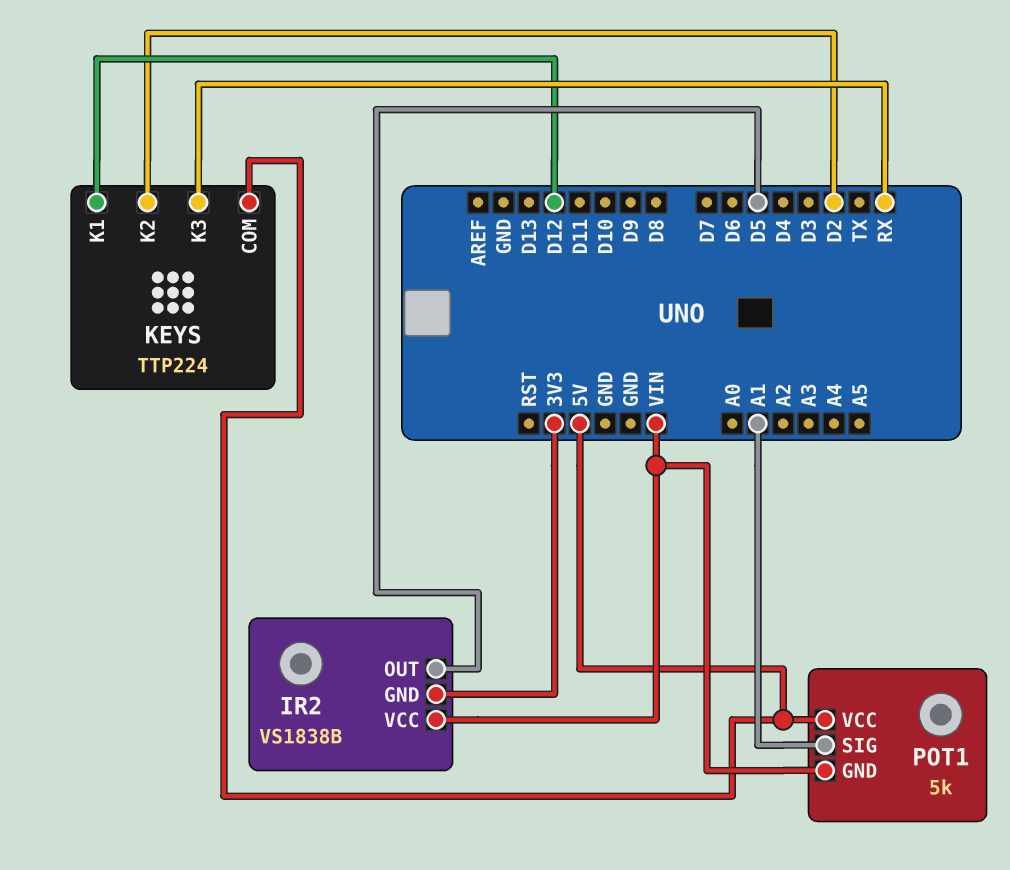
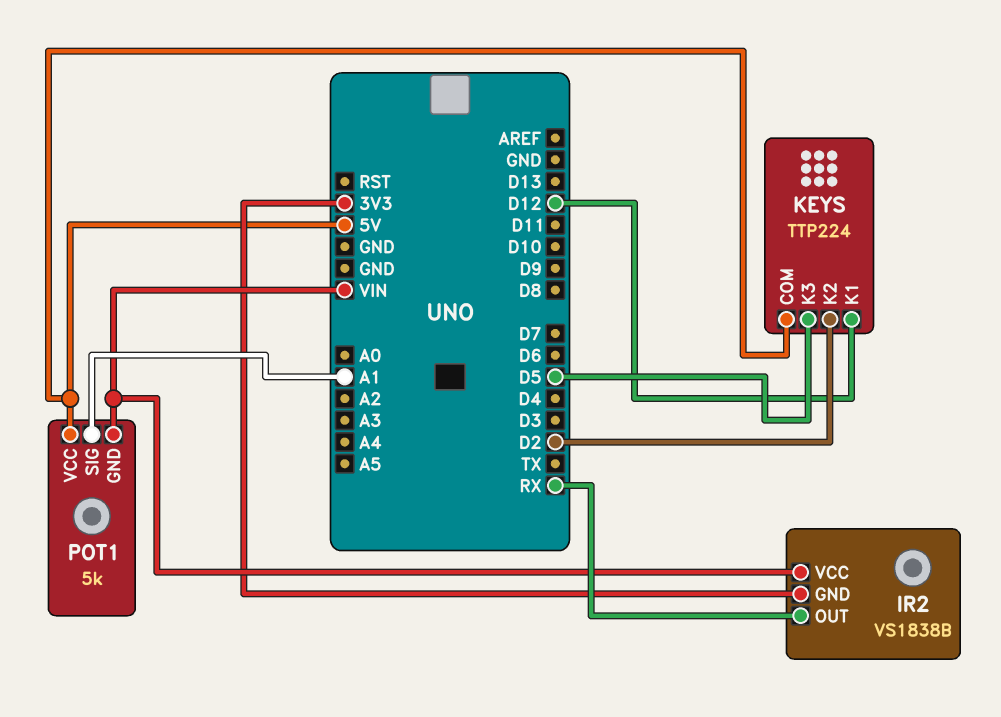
IR2 pin OUT: D5 -> RX
KEYS pin K3: RX -> D5

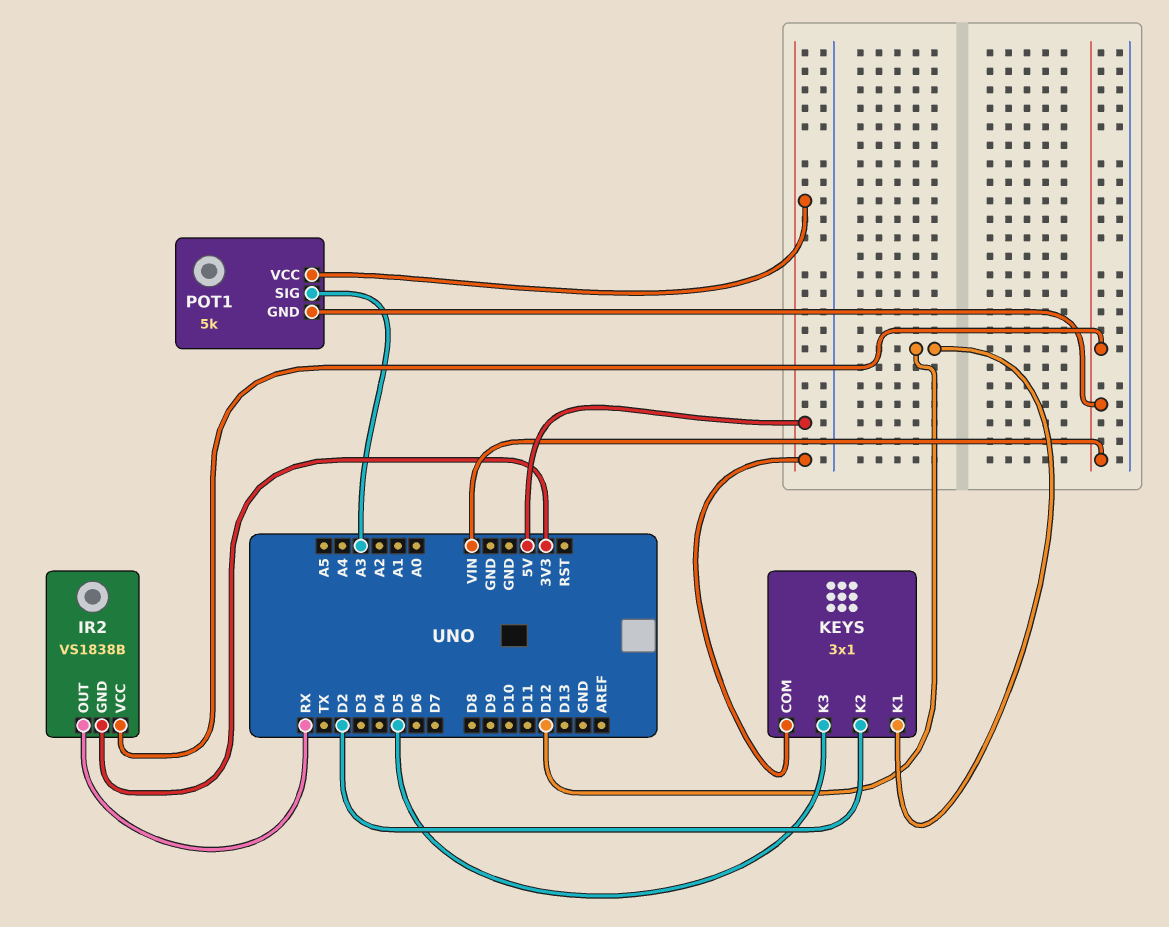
KEYS: TTP224 -> 3x1
POT1 pin SIG: A1 -> A3

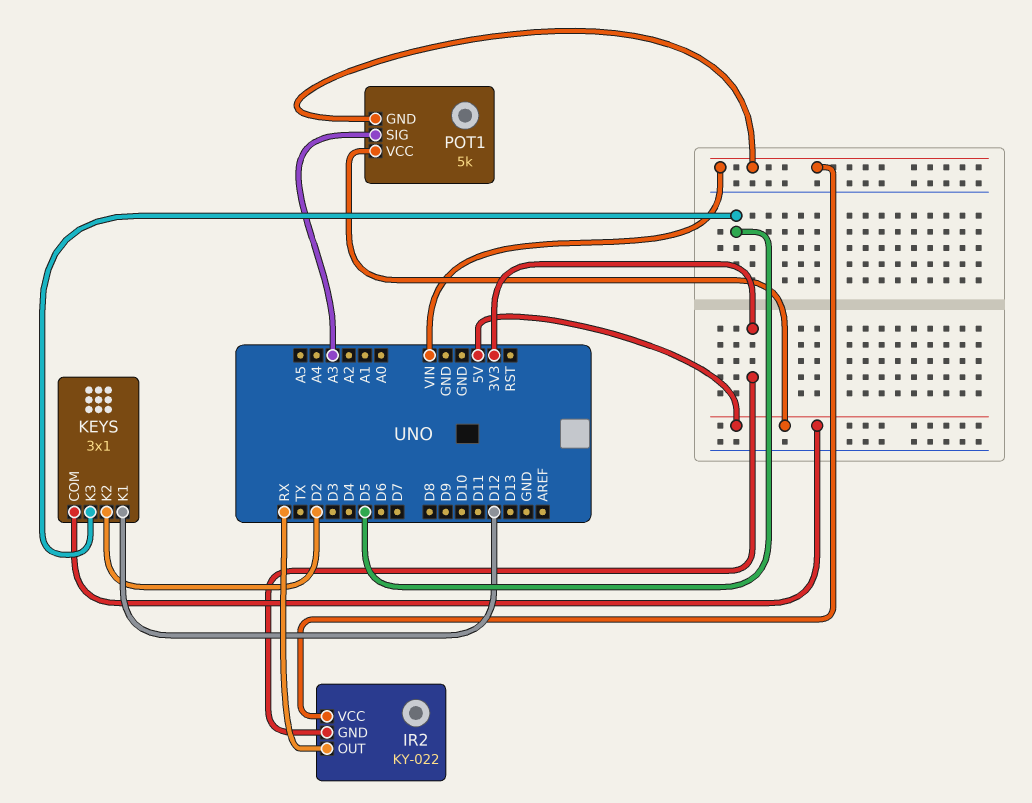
IR2: VS1838B -> KY-022

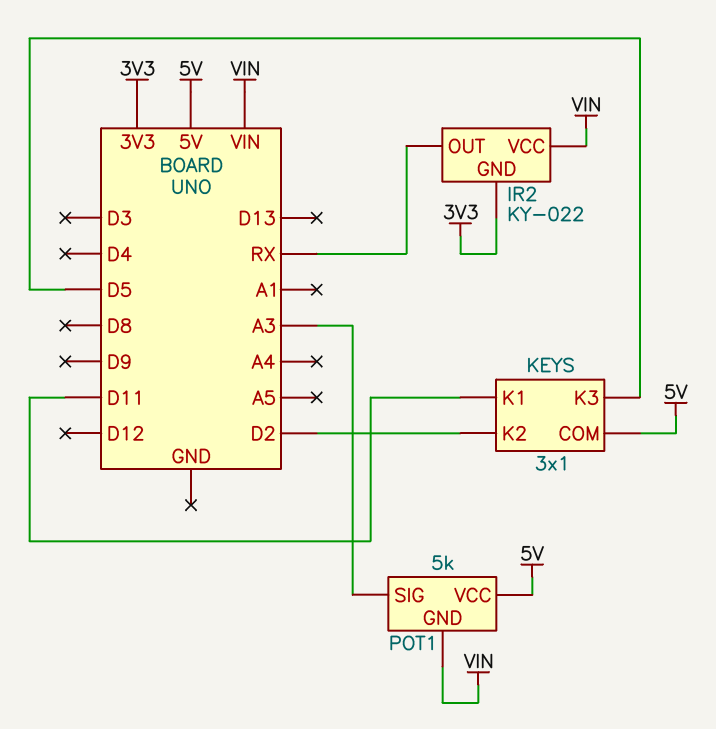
KEYS pin K1: D12 -> D11

